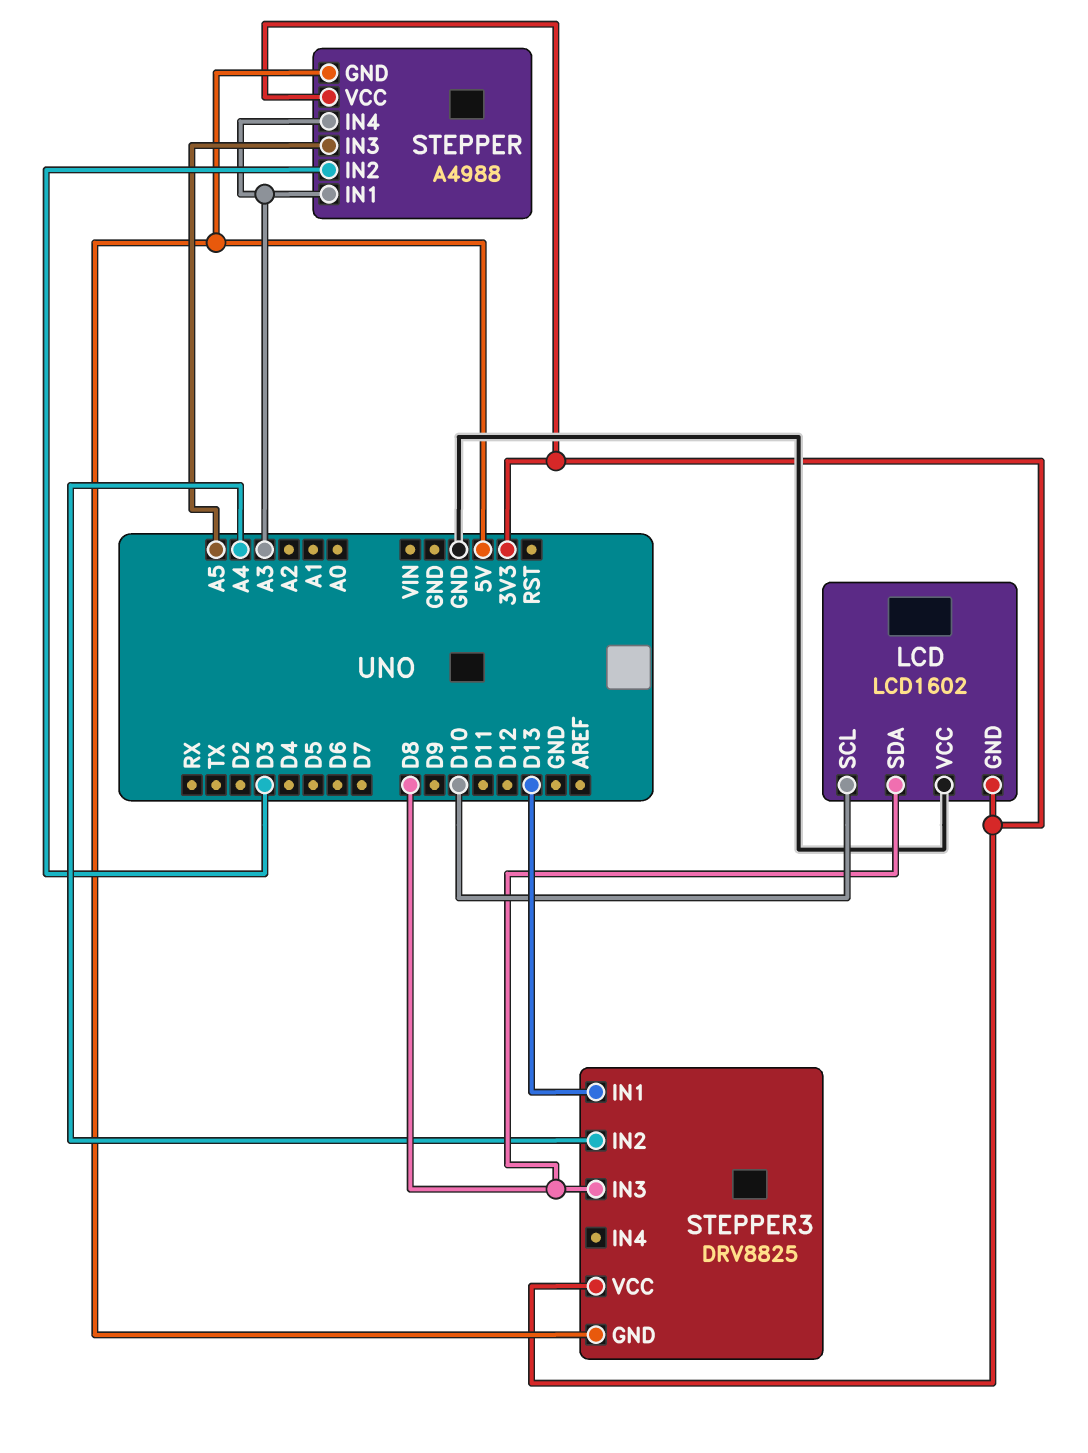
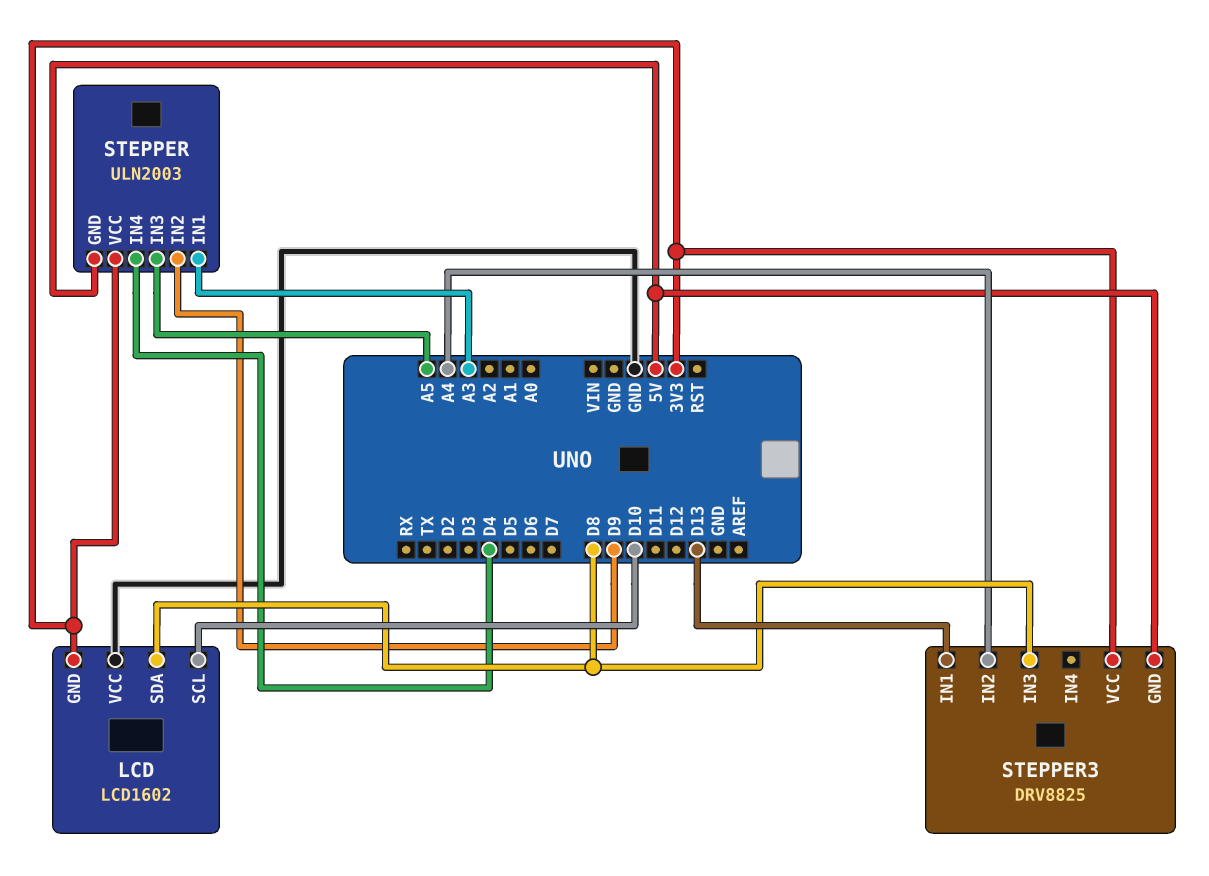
STEPPER: A4988 -> ULN2003
STEPPER pin IN2: D3 -> D9
STEPPER pin IN4: A3 -> D4

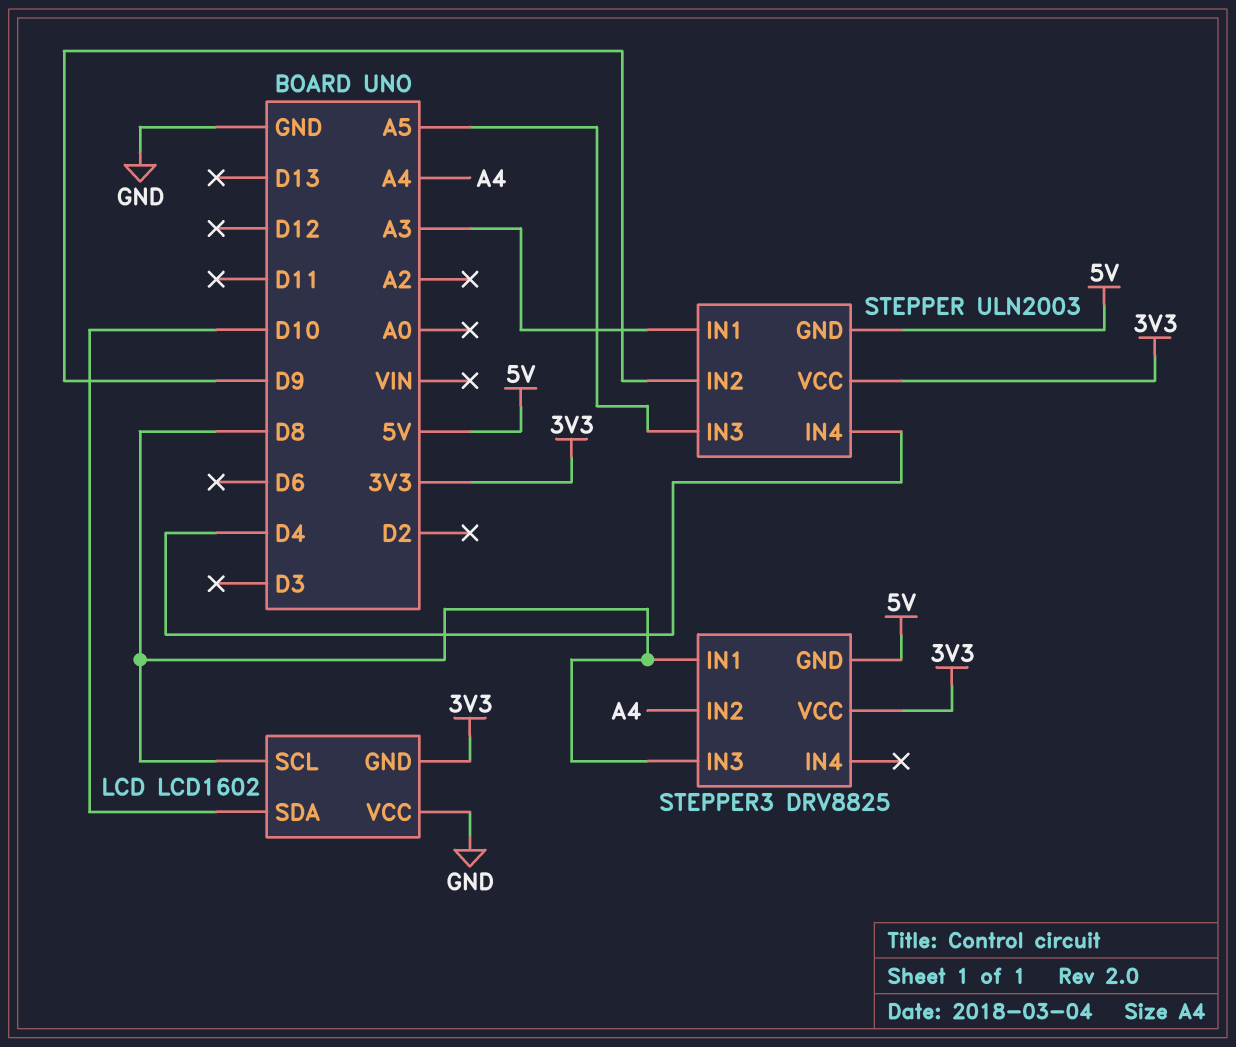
LCD pin SCL: D10 -> D8
LCD pin SDA: D8 -> D10
STEPPER3 pin IN1: D13 -> D8

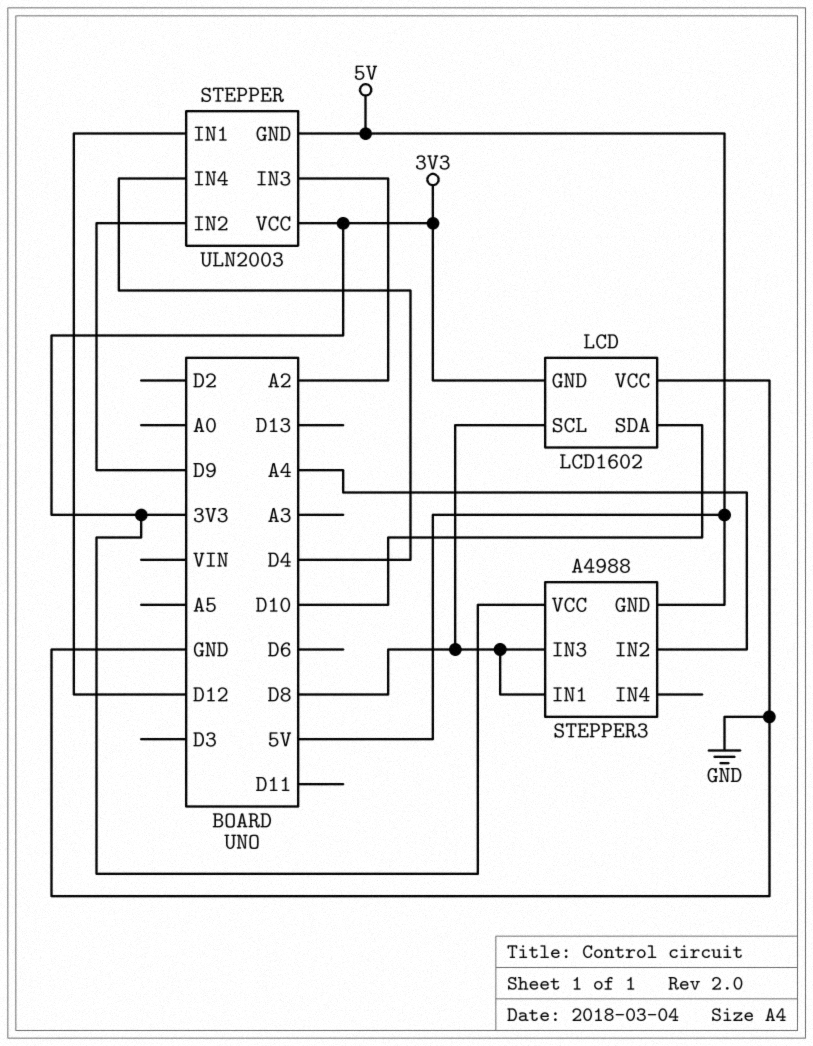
STEPPER pin IN1: A3 -> D12
STEPPER pin IN3: A5 -> A2
STEPPER3: DRV8825 -> A4988

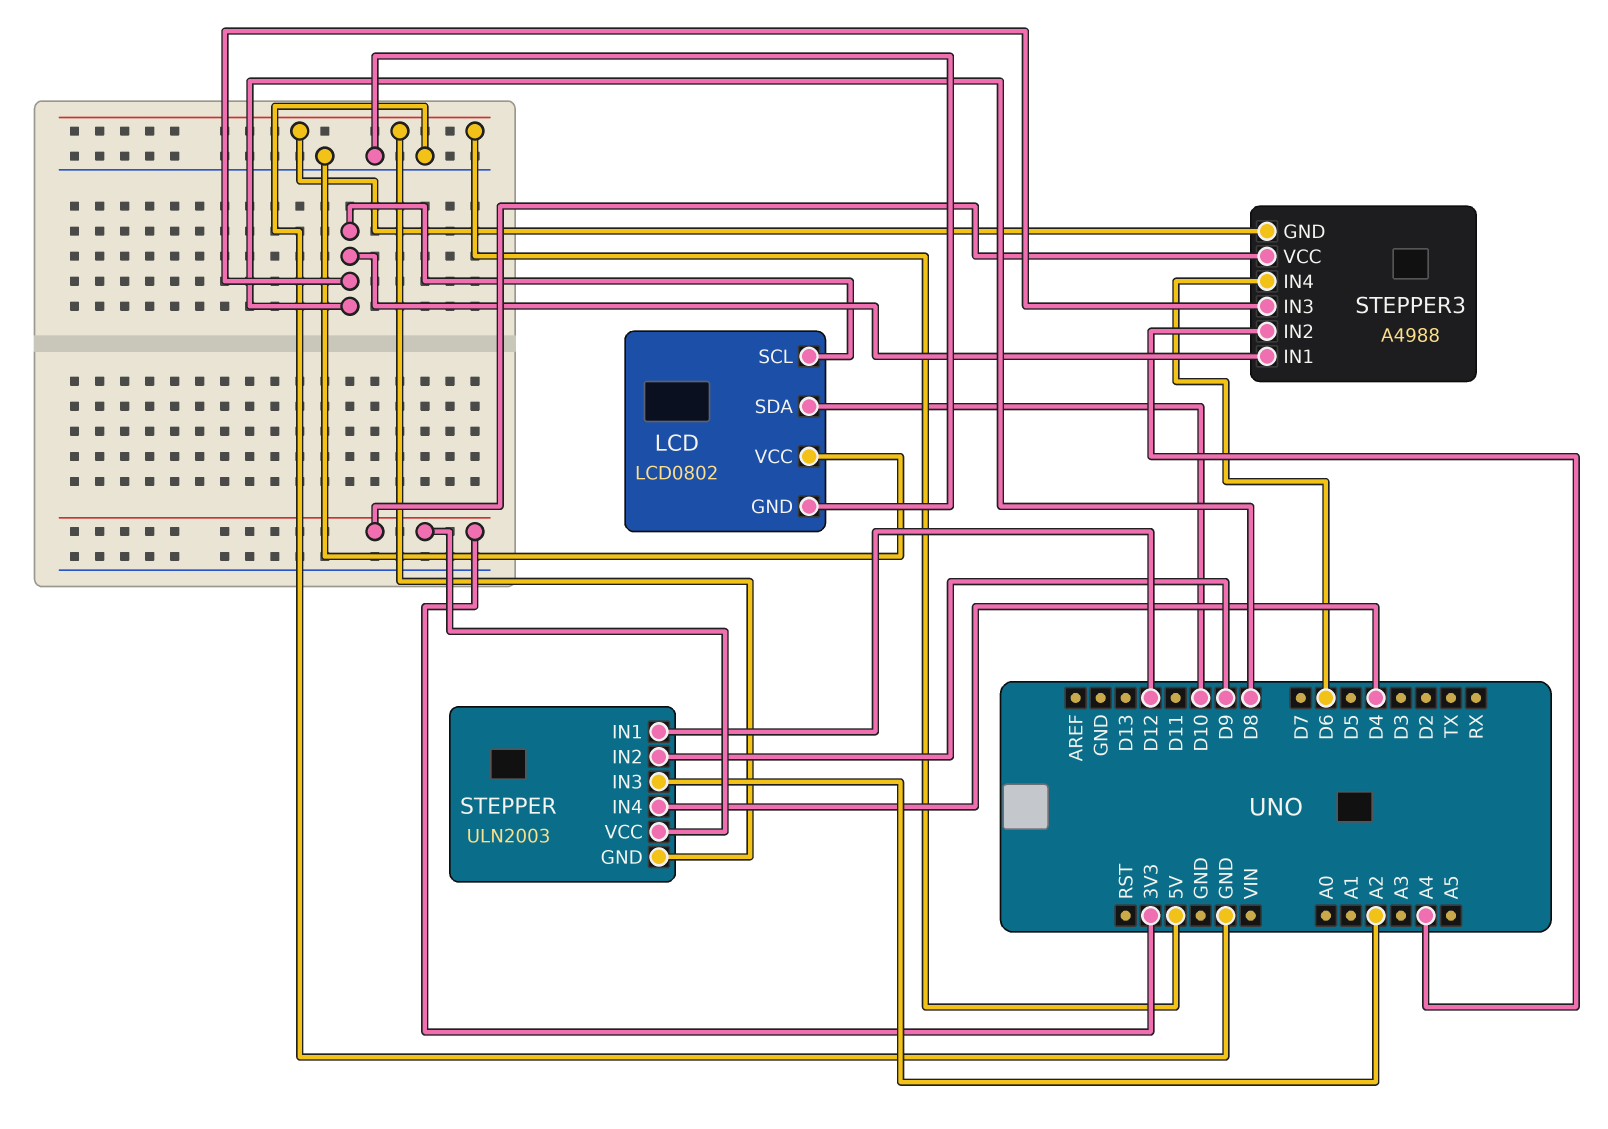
LCD: LCD1602 -> LCD0802
LCD pin GND: 3V3 -> GND
STEPPER3 pin IN4: none -> D6

